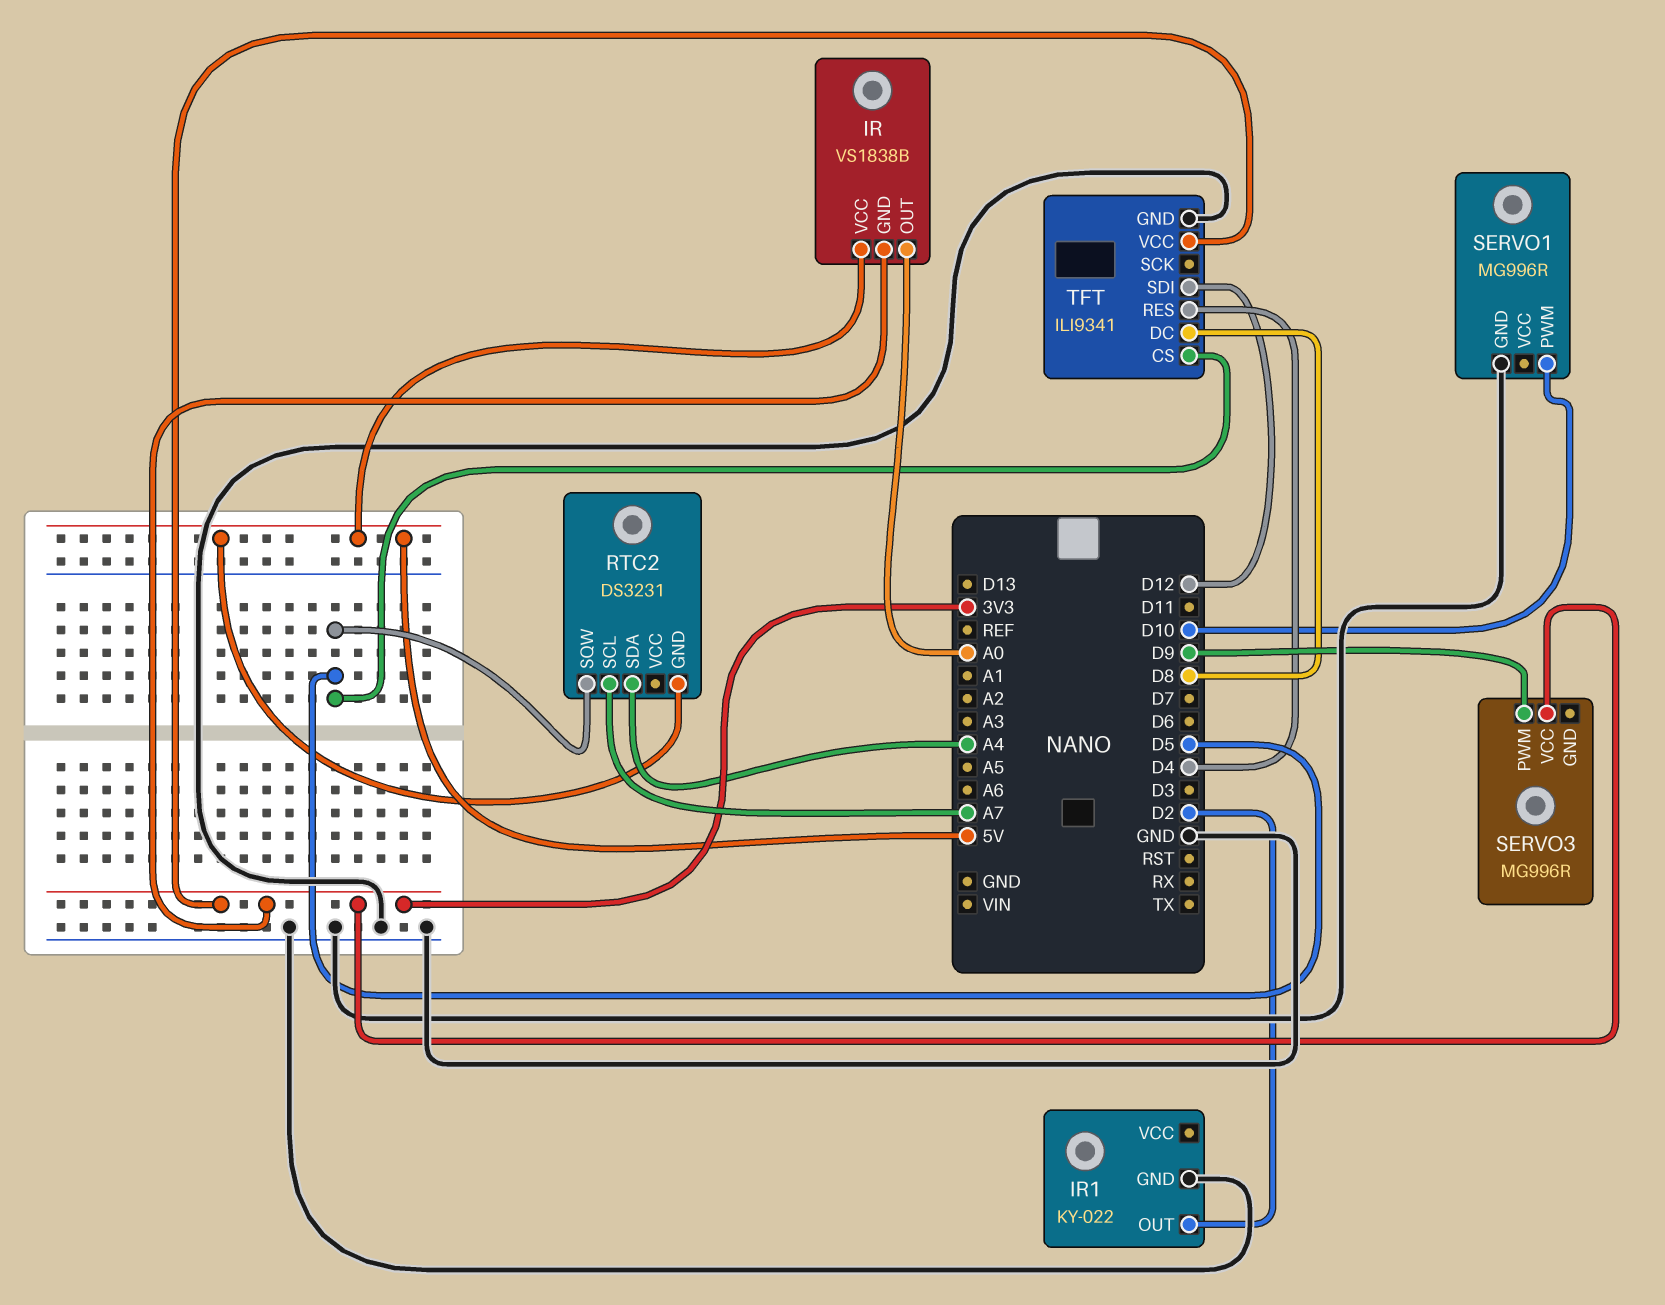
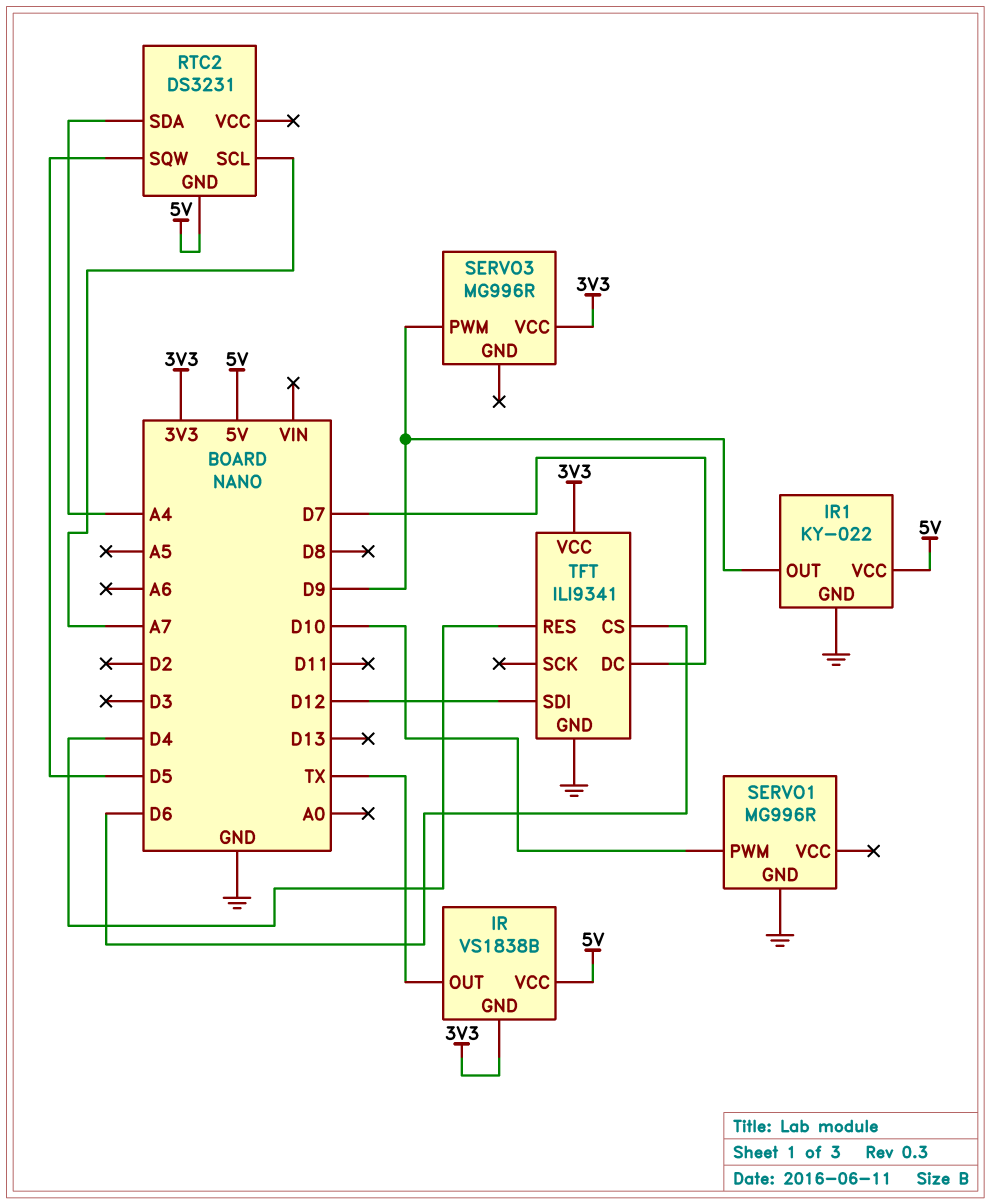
IR pin OUT: A0 -> TX
IR1 pin OUT: D2 -> D9
IR1 pin VCC: none -> 5V
TFT pin CS: D5 -> D6
TFT pin DC: D8 -> D7

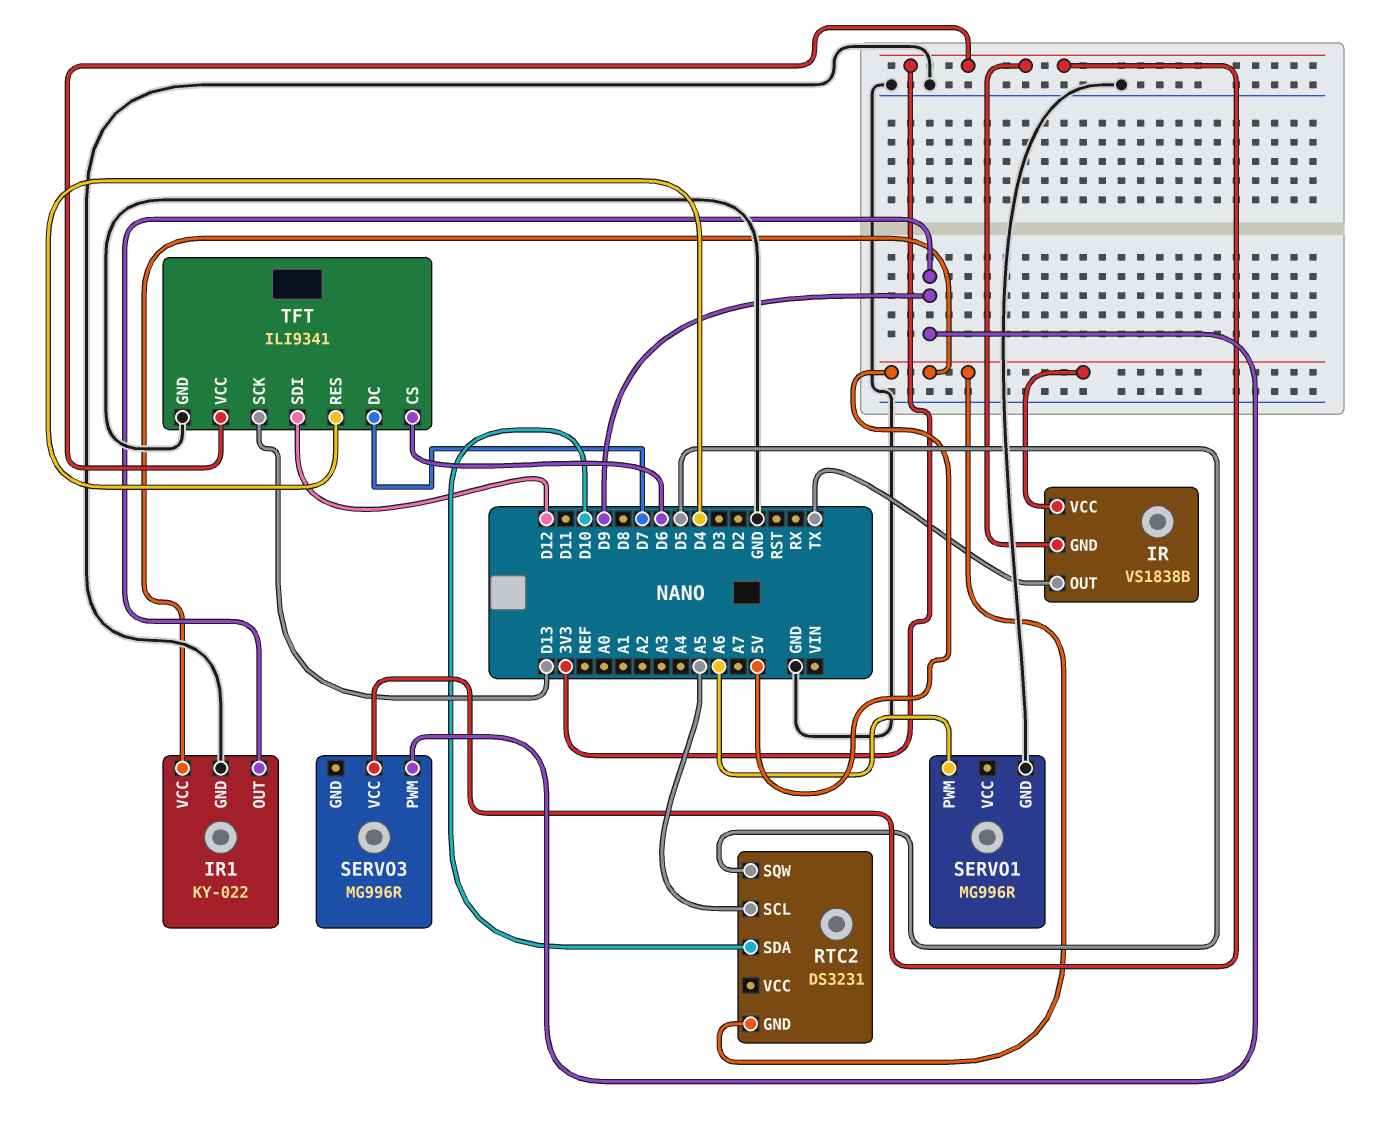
RTC2 pin SCL: A7 -> A5
RTC2 pin SDA: A4 -> D10
SERVO1 pin PWM: D10 -> A6
TFT pin SCK: none -> D13

